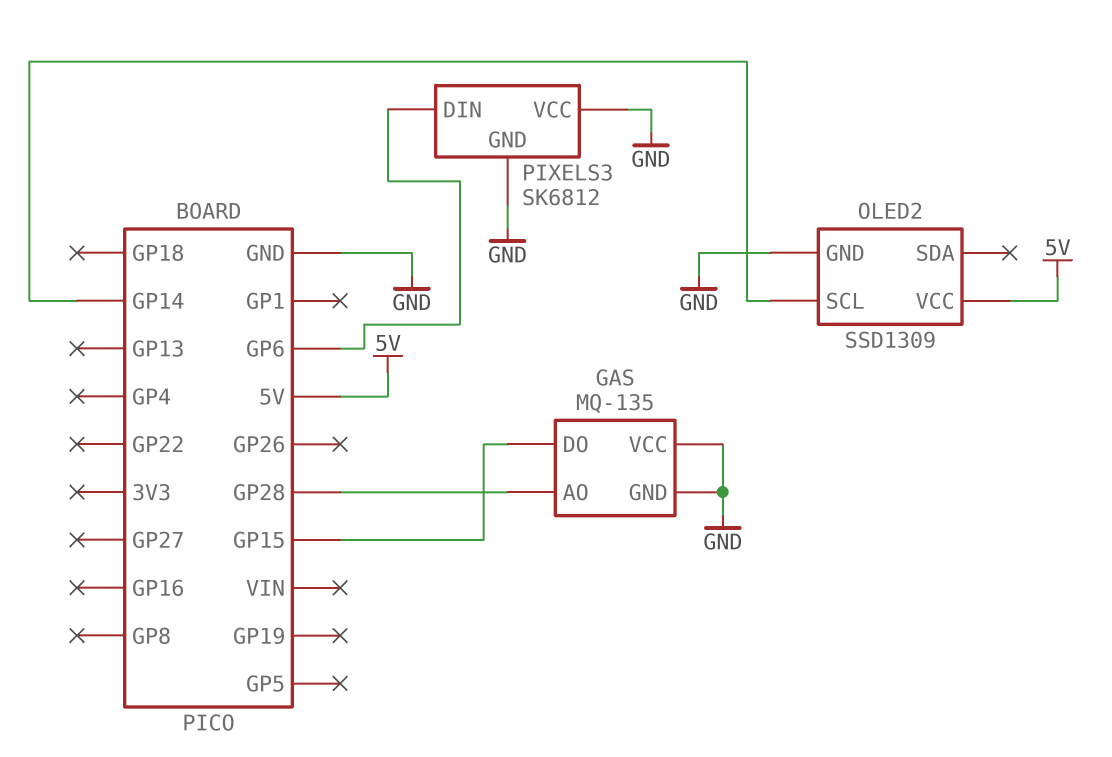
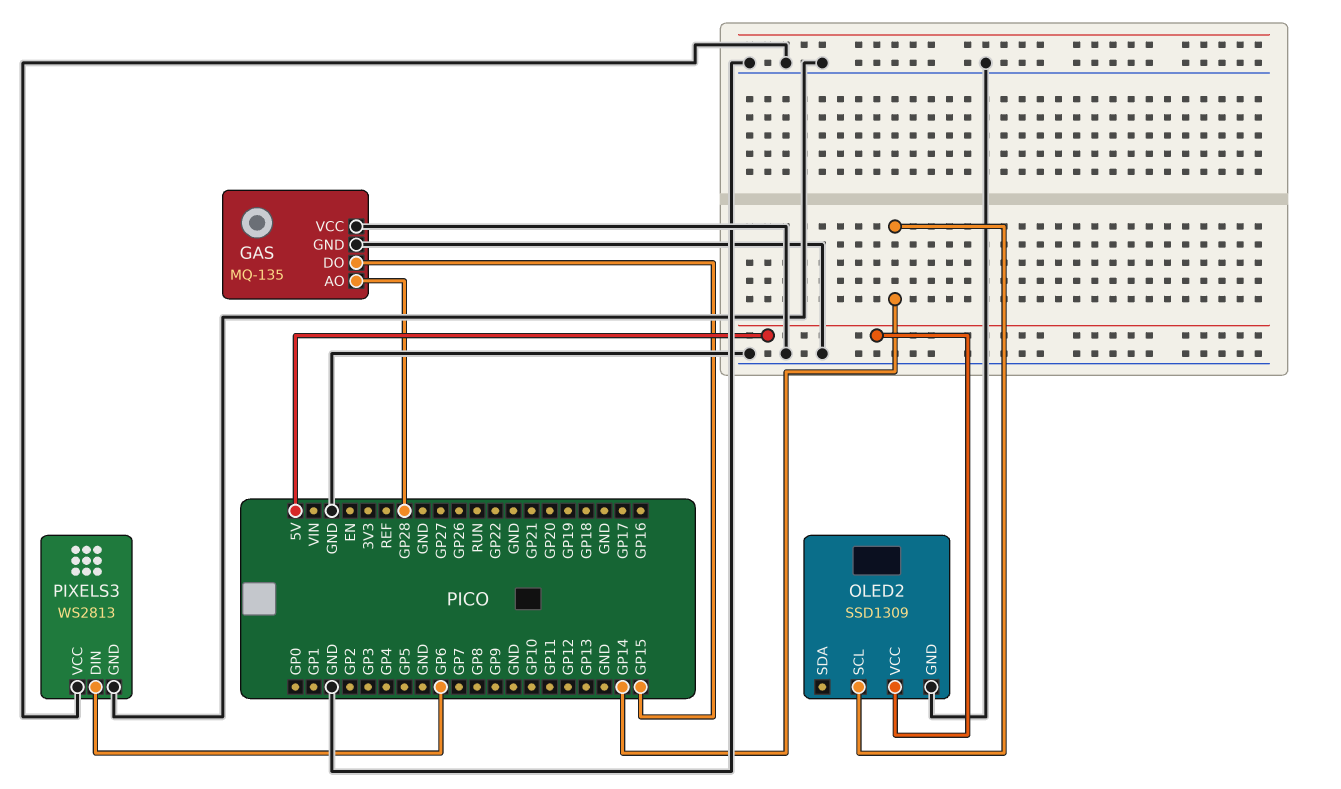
PIXELS3: SK6812 -> WS2813

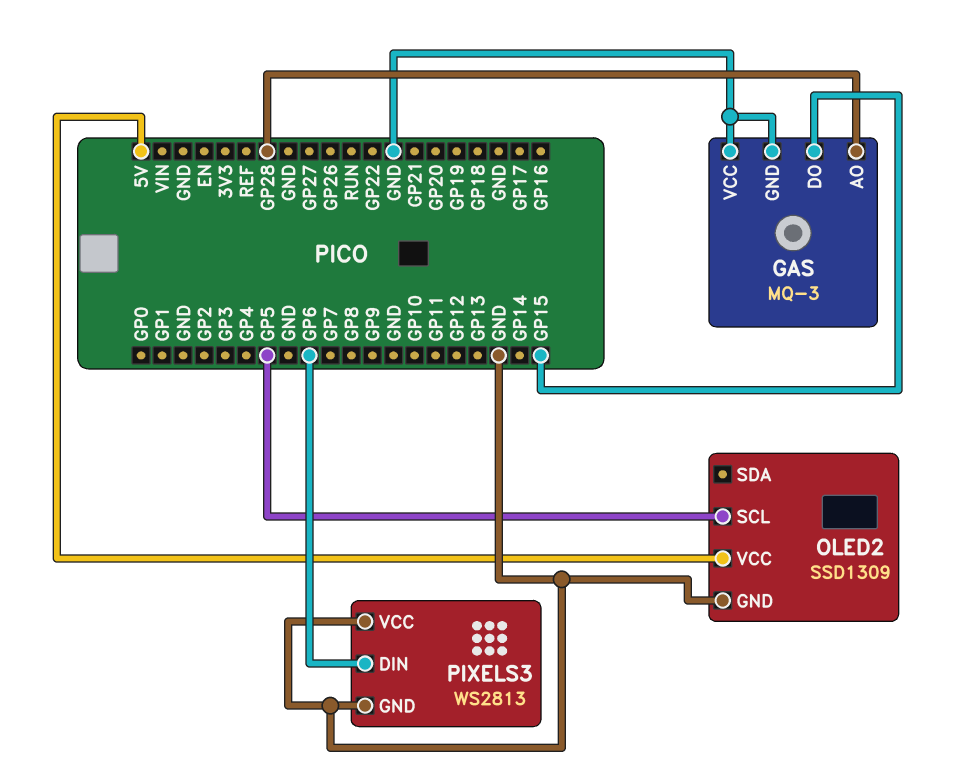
GAS: MQ-135 -> MQ-3
OLED2 pin SCL: GP14 -> GP5

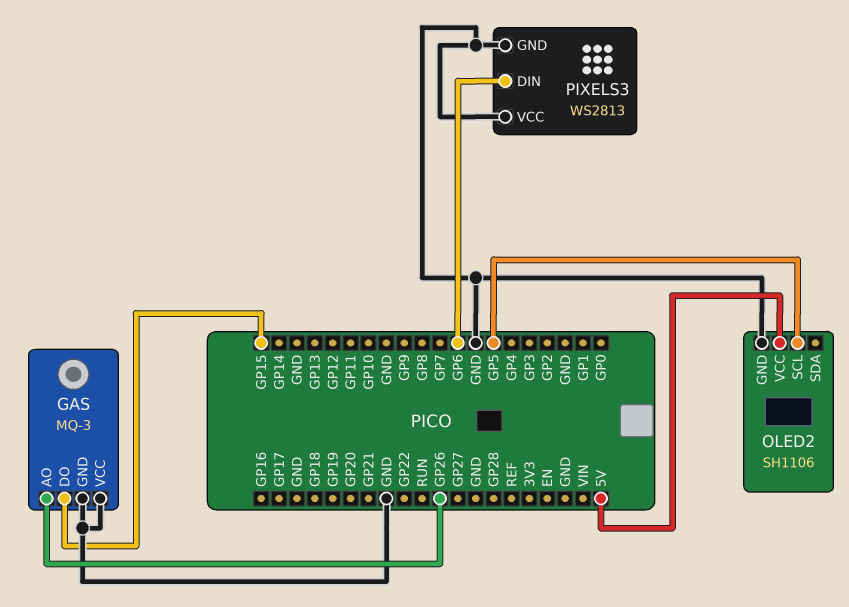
GAS pin AO: GP28 -> GP26
OLED2: SSD1309 -> SH1106

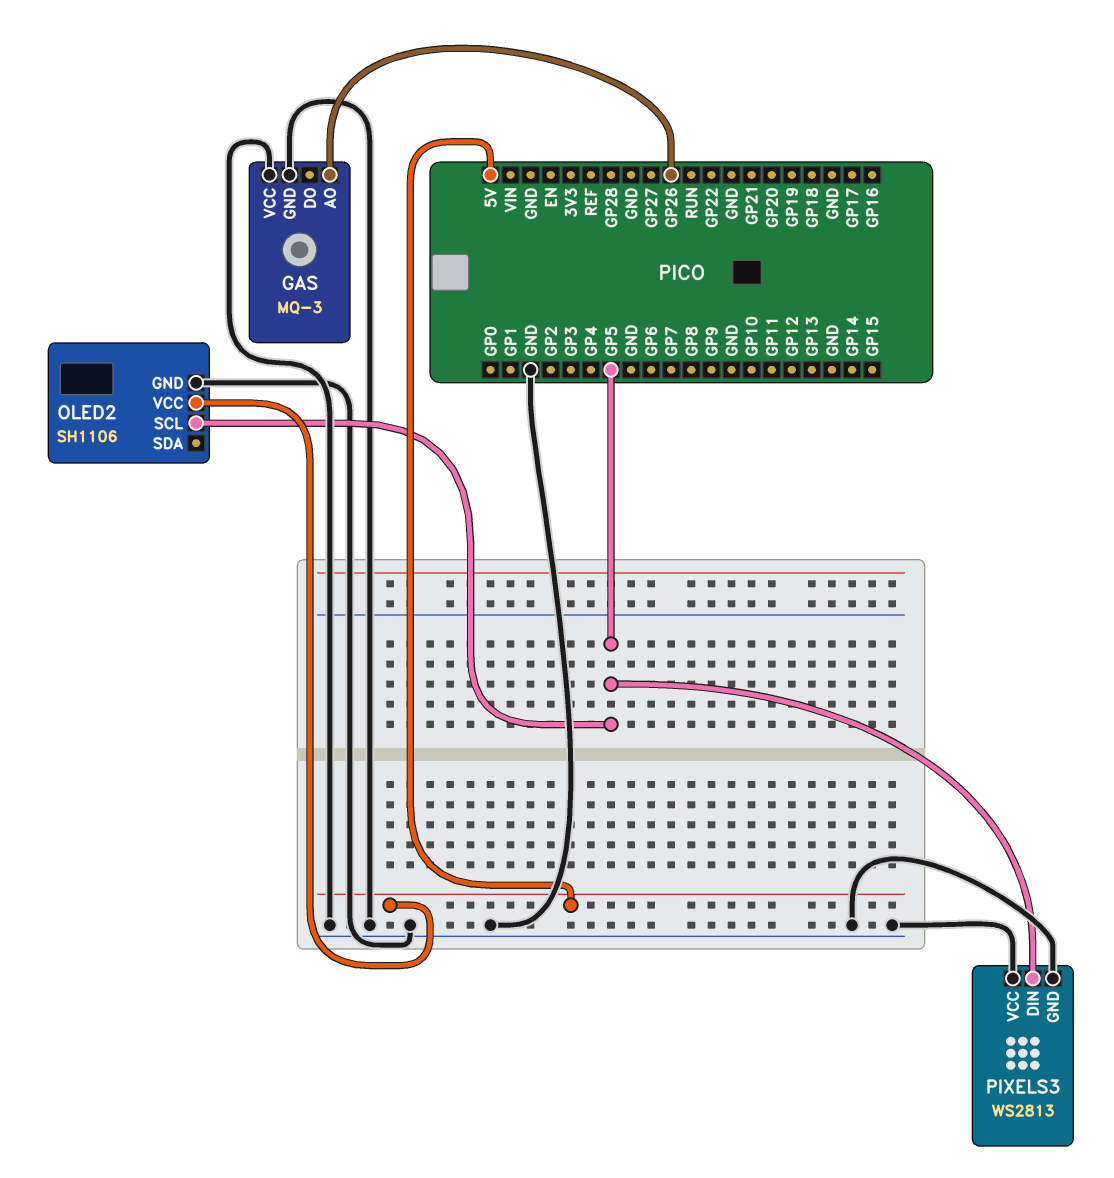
GAS pin DO: GP15 -> none
PIXELS3 pin DIN: GP6 -> GP5

